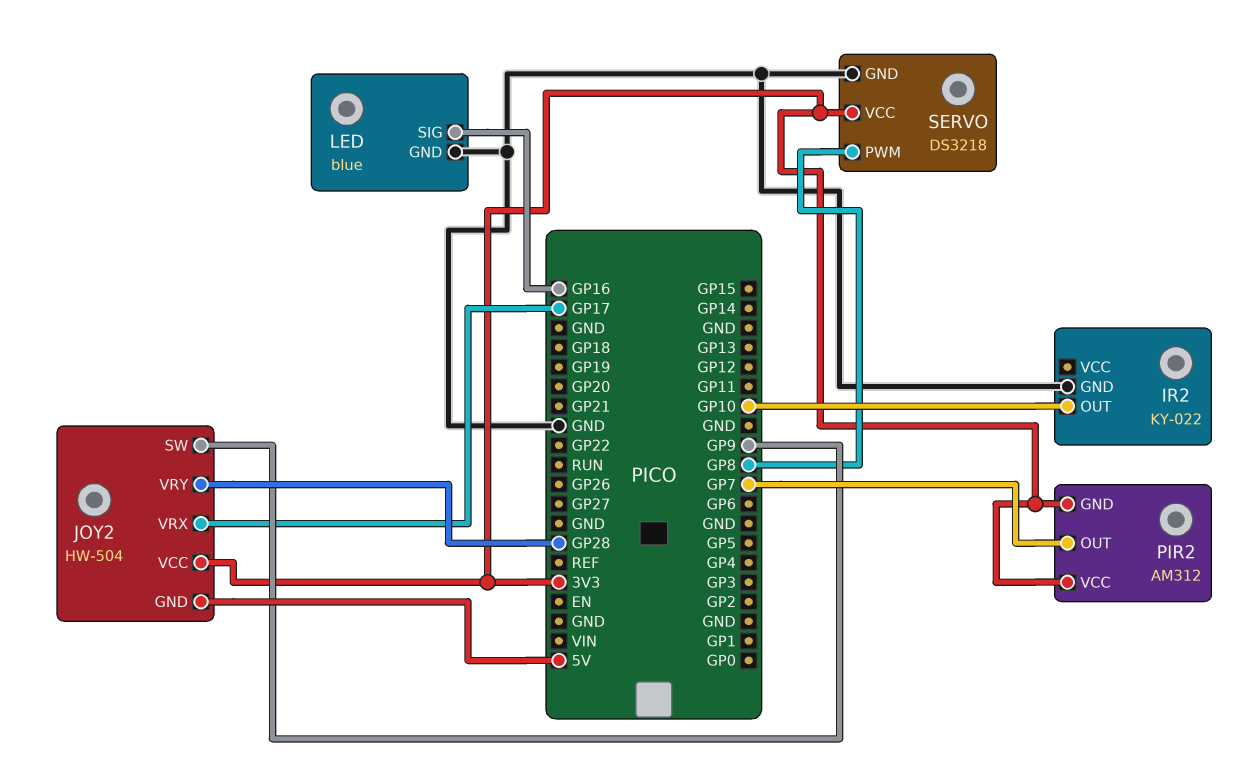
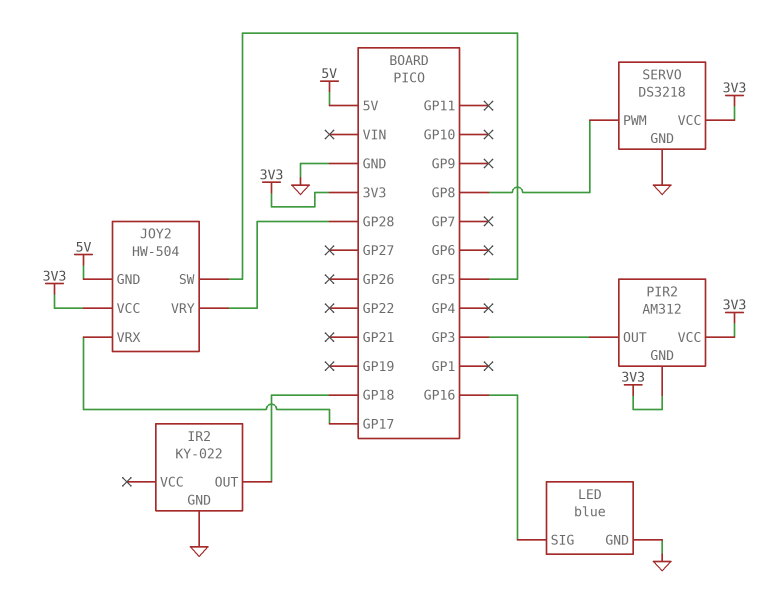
IR2 pin OUT: GP10 -> GP18
JOY2 pin SW: GP9 -> GP5
PIR2 pin OUT: GP7 -> GP3

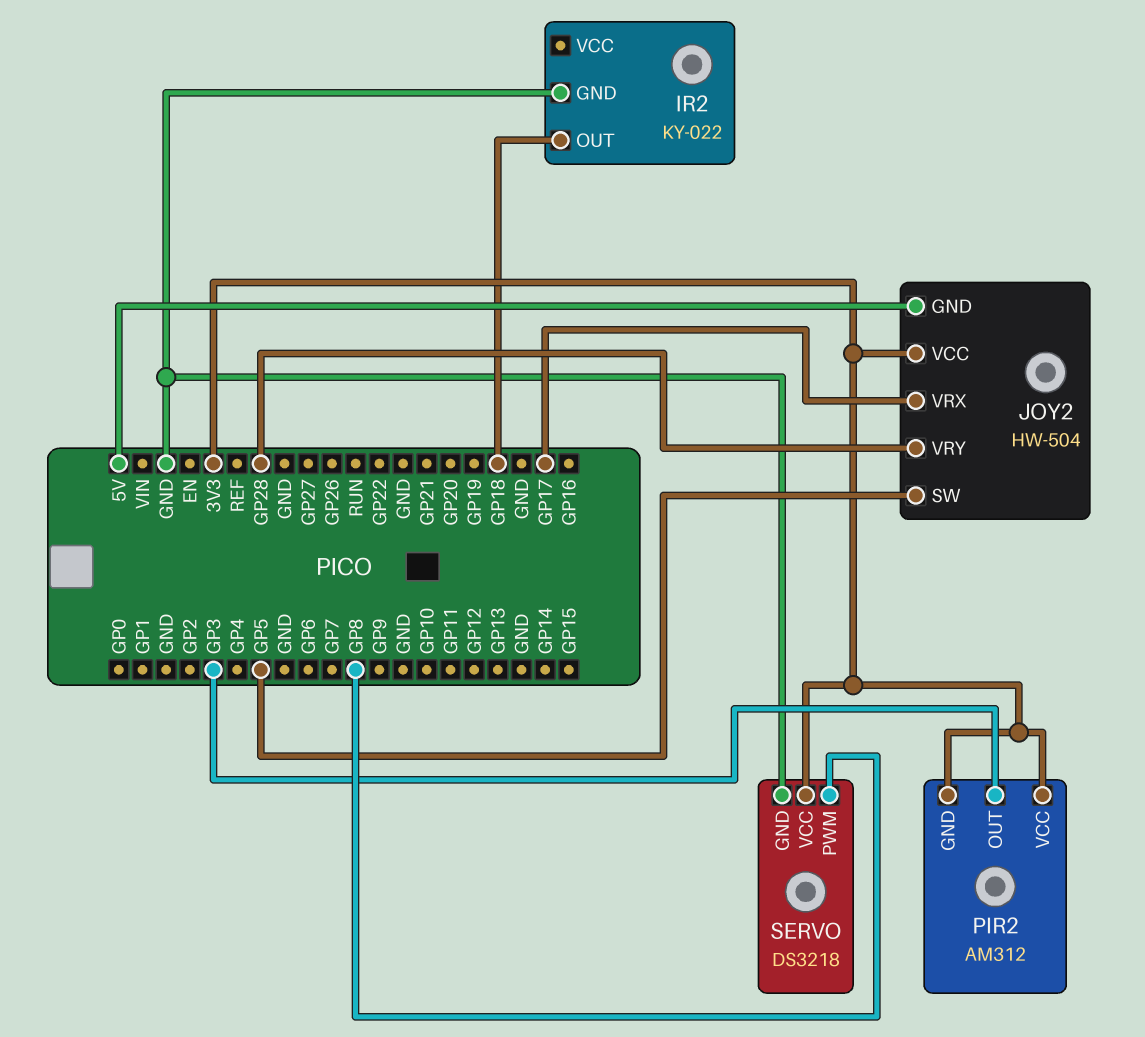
LED: blue -> none
LED pin GND: GND -> none
LED pin SIG: GP16 -> none

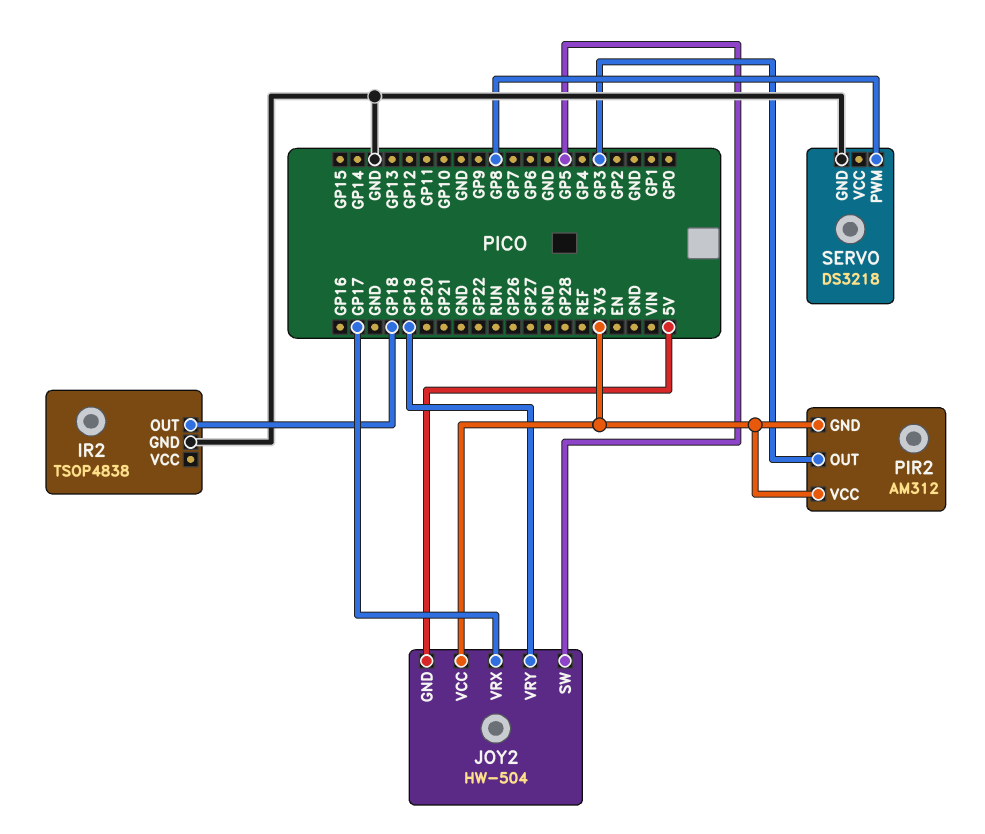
IR2: KY-022 -> TSOP4838
JOY2 pin VRY: GP28 -> GP19
SERVO pin VCC: 3V3 -> none

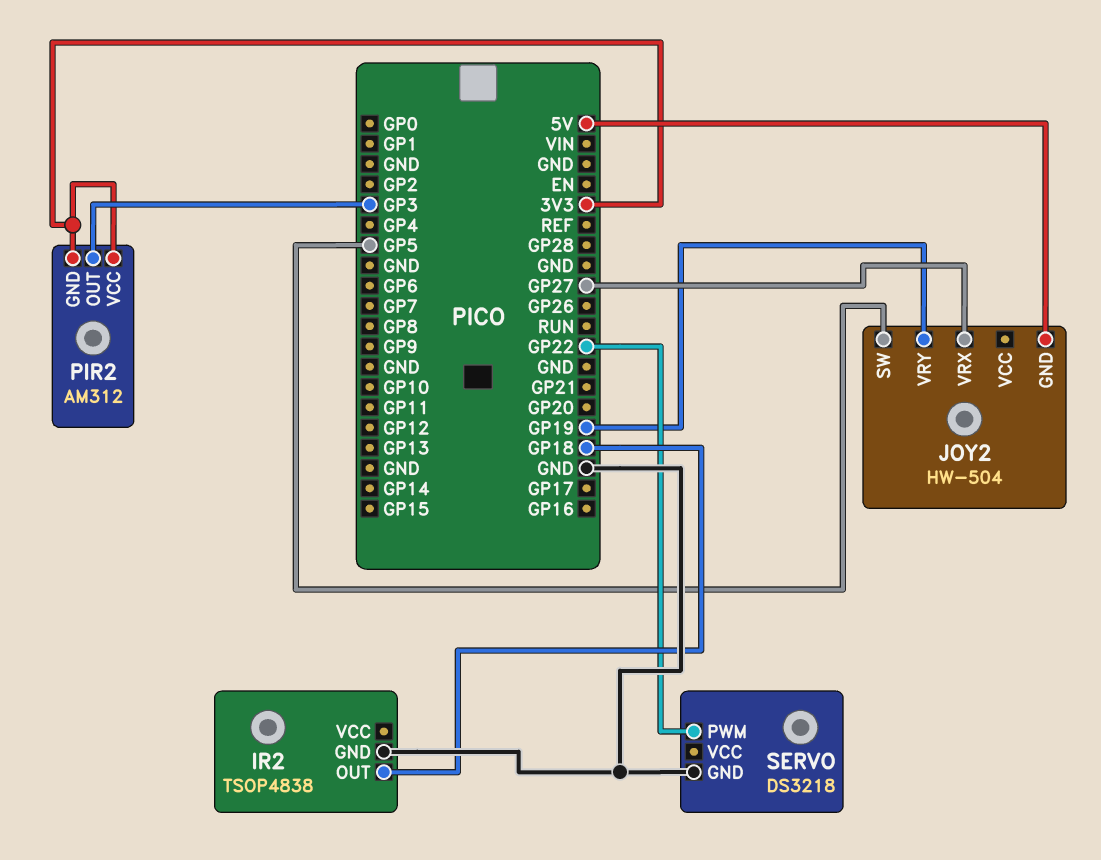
JOY2 pin VCC: 3V3 -> none
JOY2 pin VRX: GP17 -> GP27
SERVO pin PWM: GP8 -> GP22

